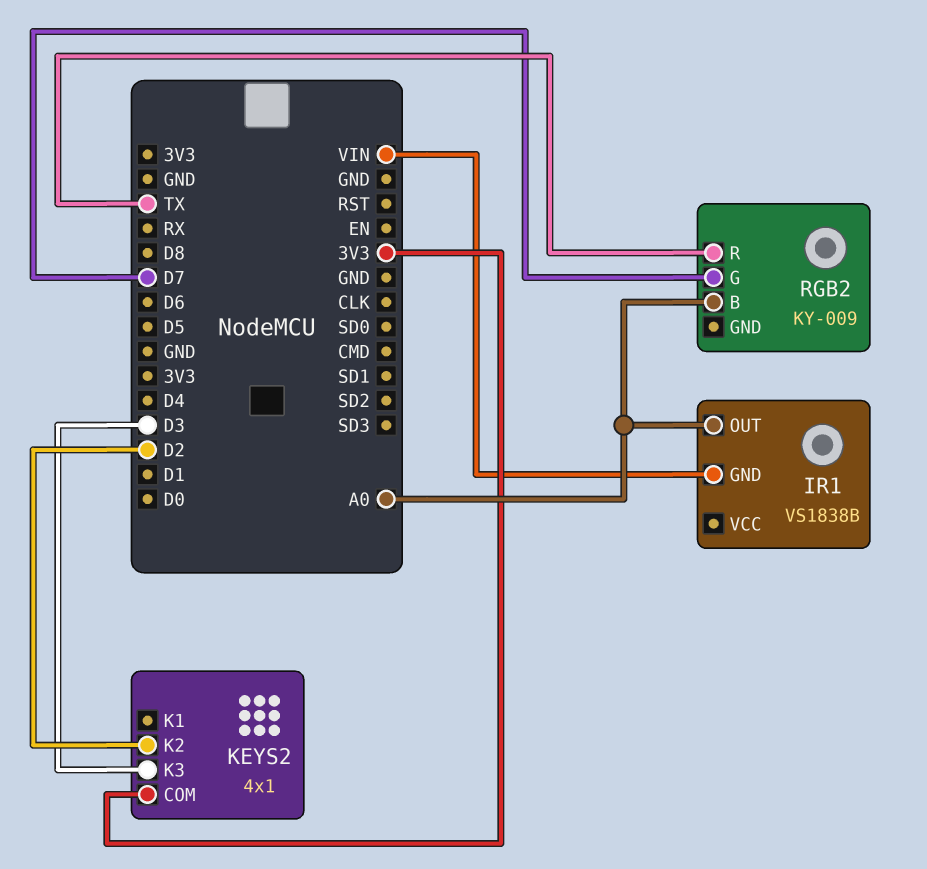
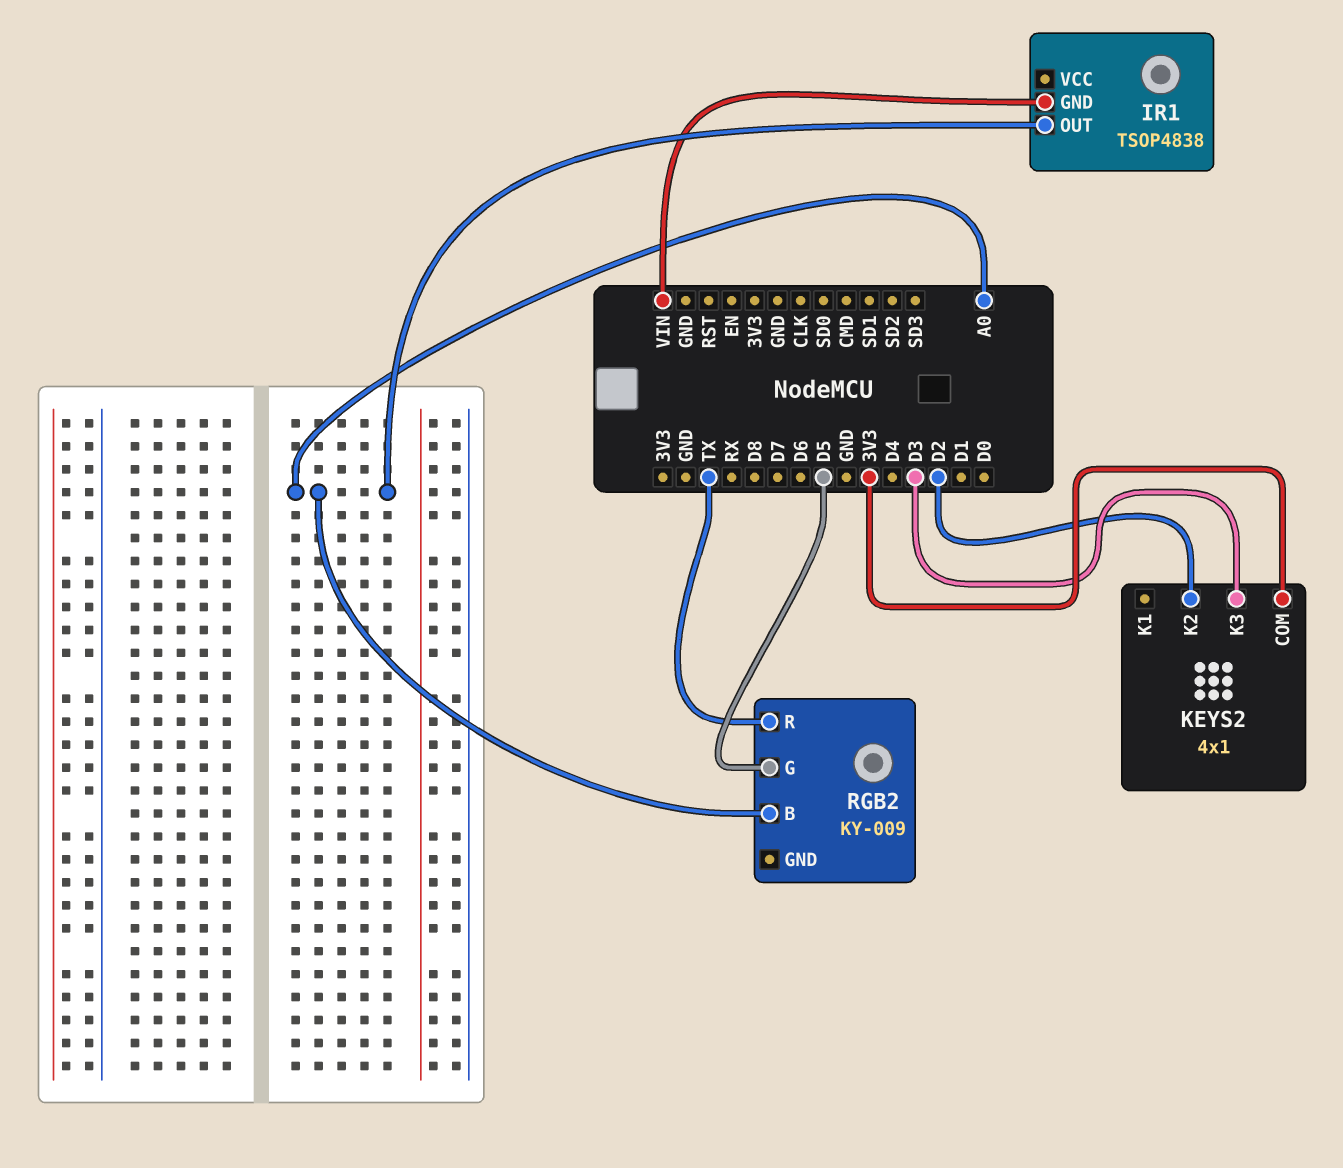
IR1: VS1838B -> TSOP4838
RGB2 pin G: D7 -> D5

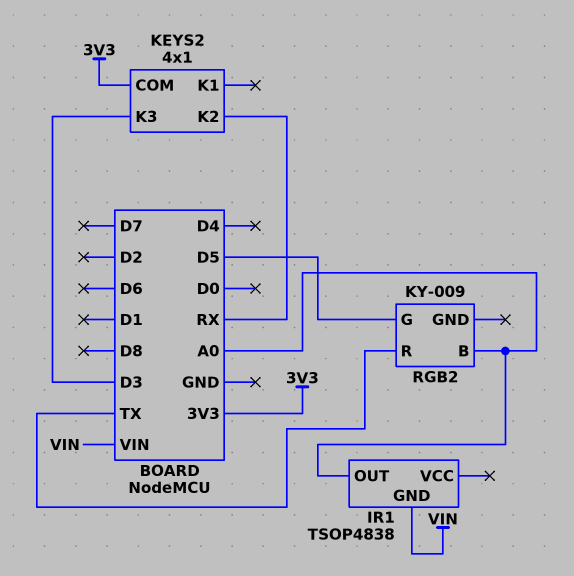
KEYS2 pin K2: D2 -> RX

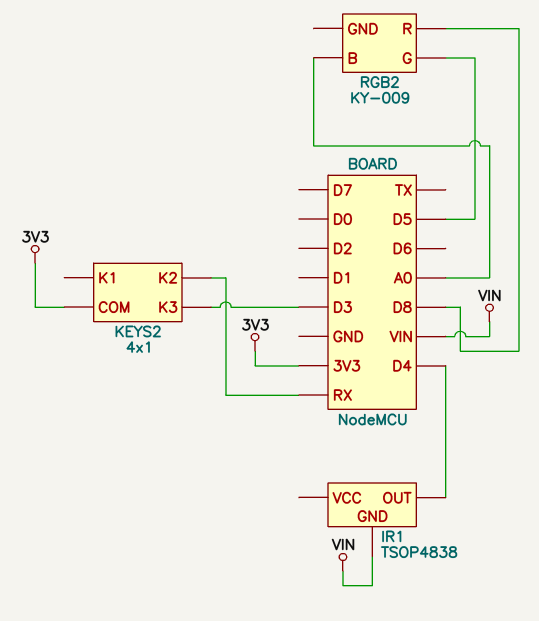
IR1 pin OUT: A0 -> D4
RGB2 pin R: TX -> D8

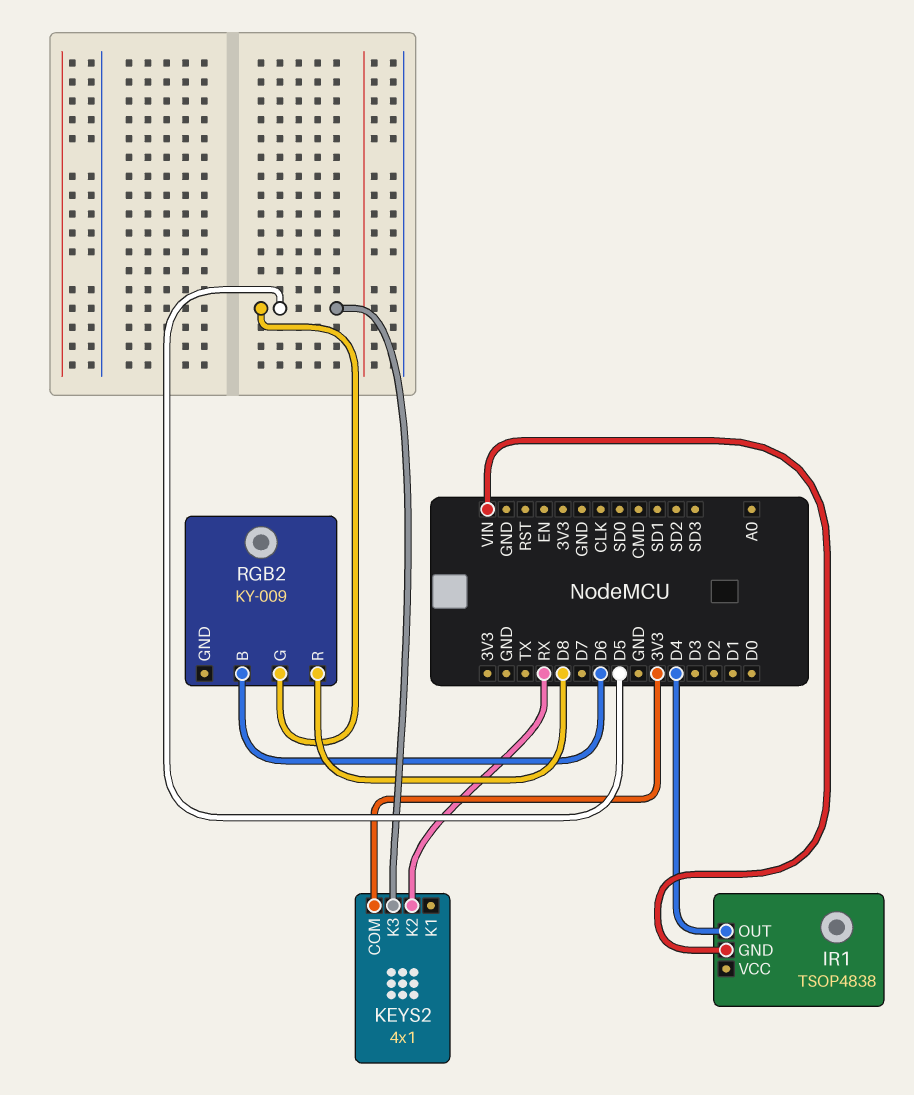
KEYS2 pin K3: D3 -> D5
RGB2 pin B: A0 -> D6

